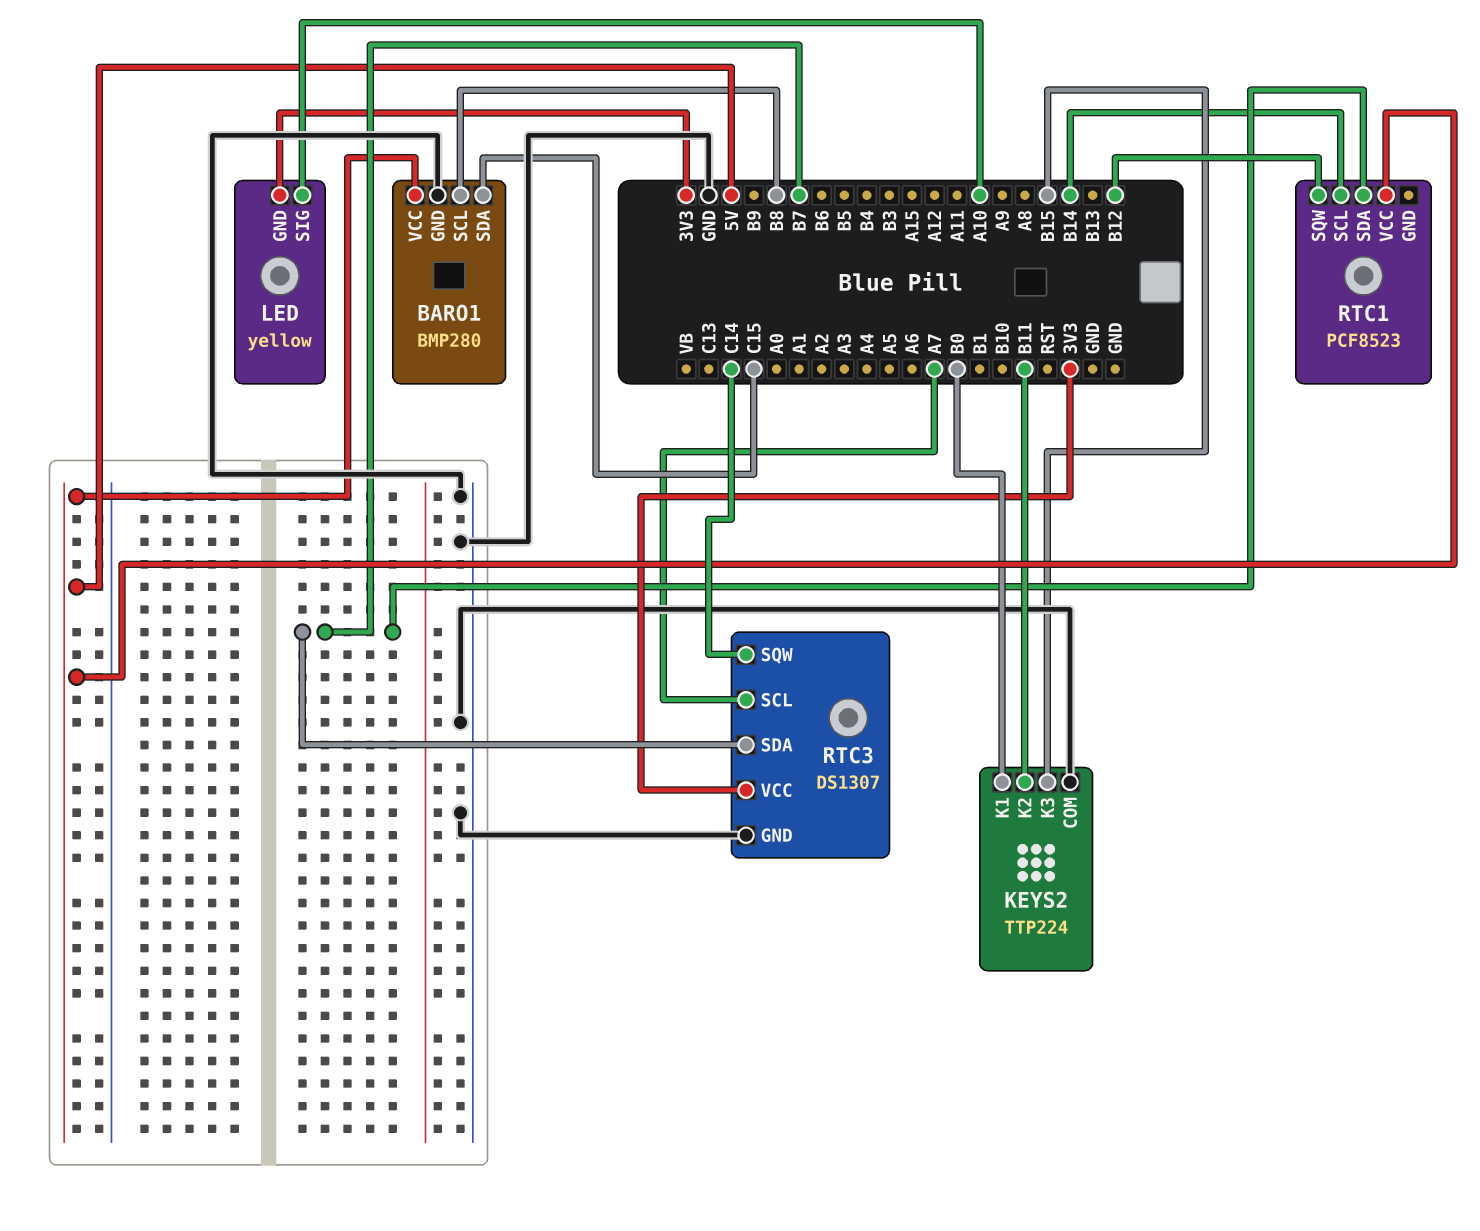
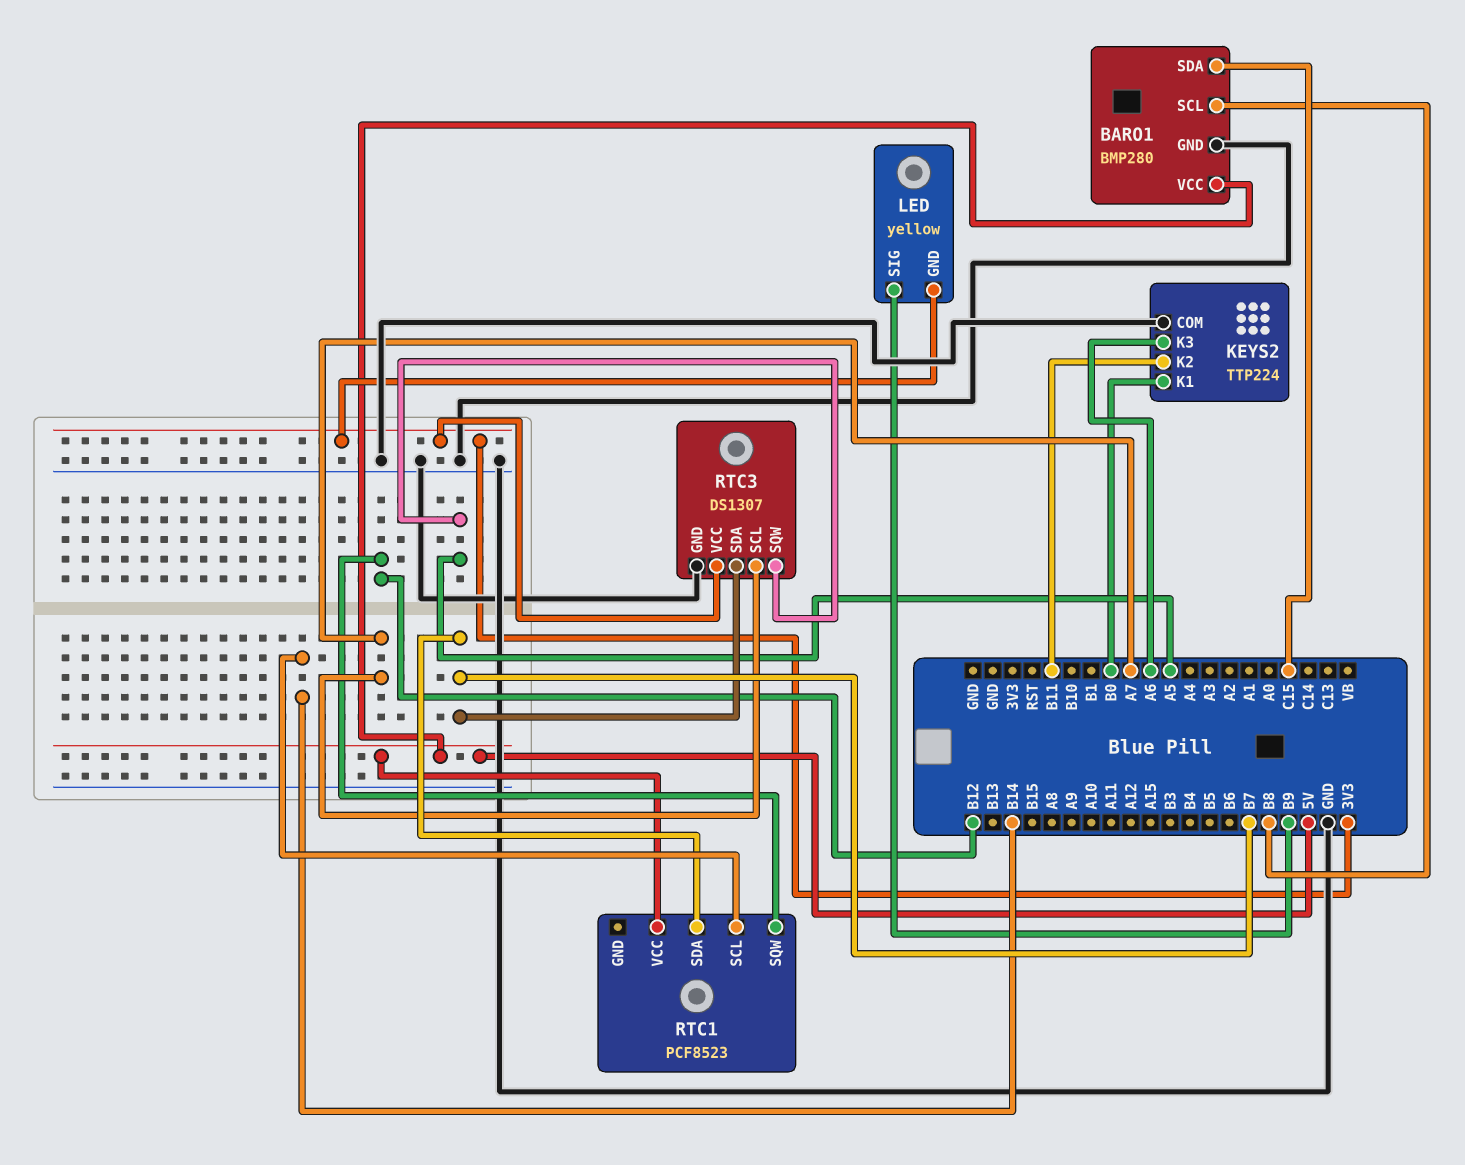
KEYS2 pin K3: B15 -> A6
LED pin SIG: A10 -> B9
RTC3 pin SQW: C14 -> A5

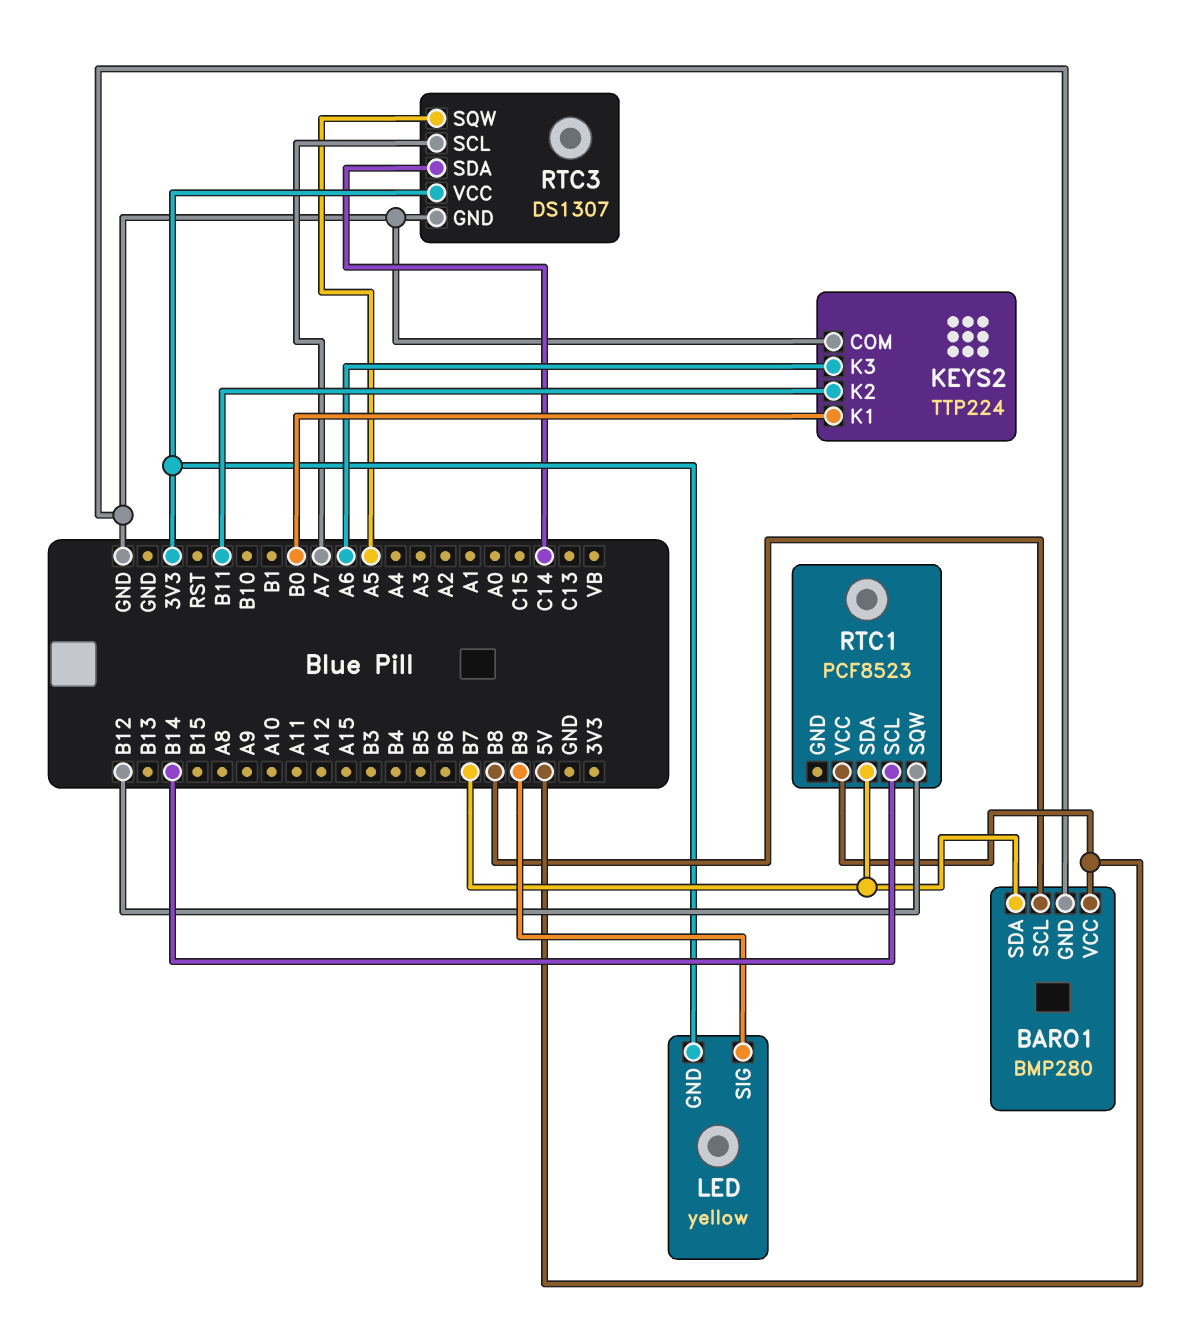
BARO1 pin SDA: C15 -> B7
RTC3 pin SDA: B7 -> C14

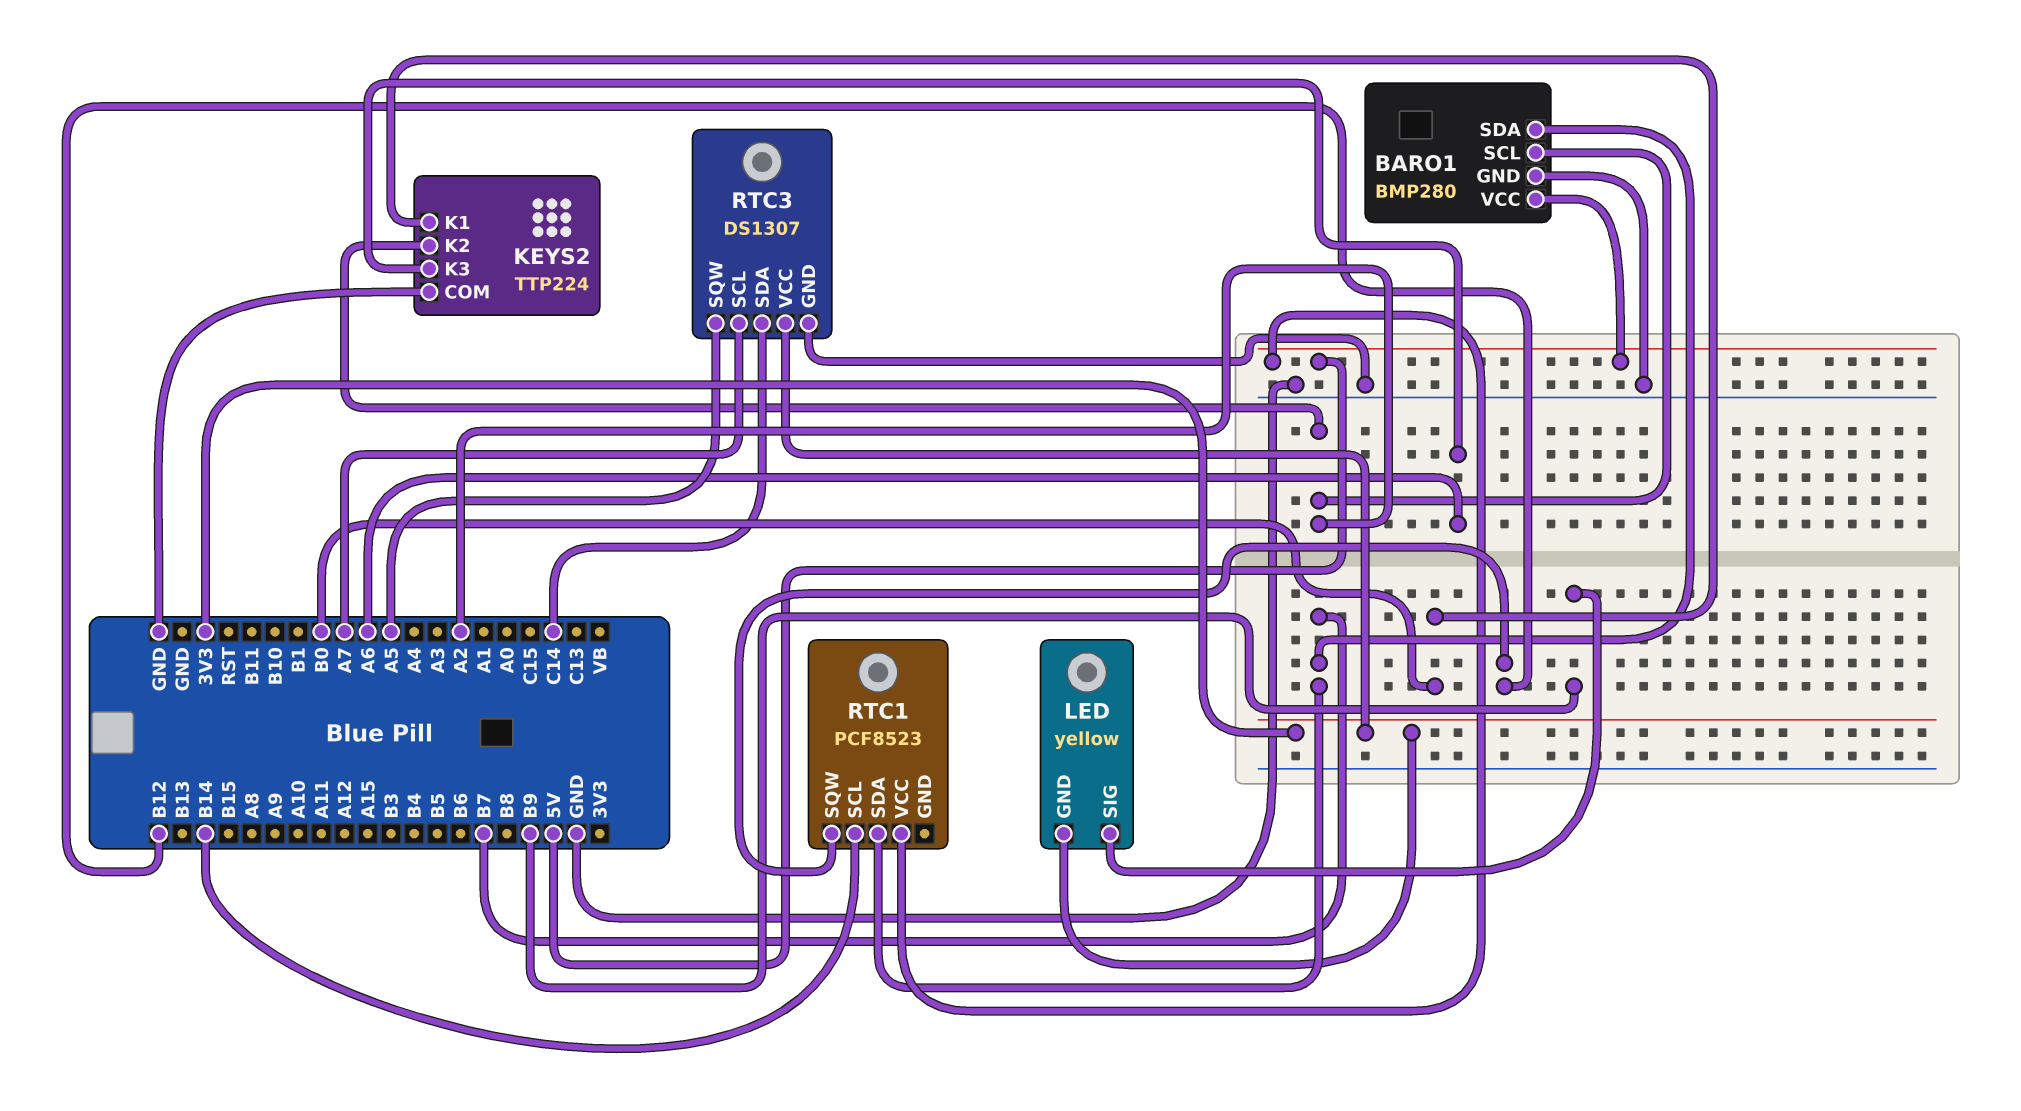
BARO1 pin SCL: B8 -> A2
KEYS2 pin K2: B11 -> A2

